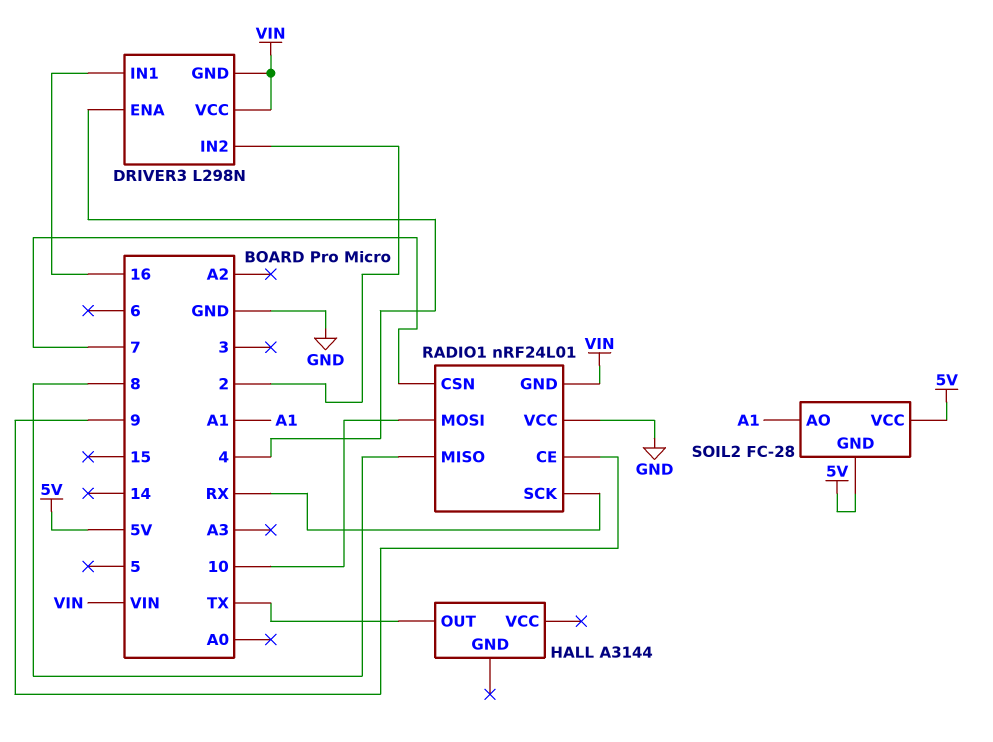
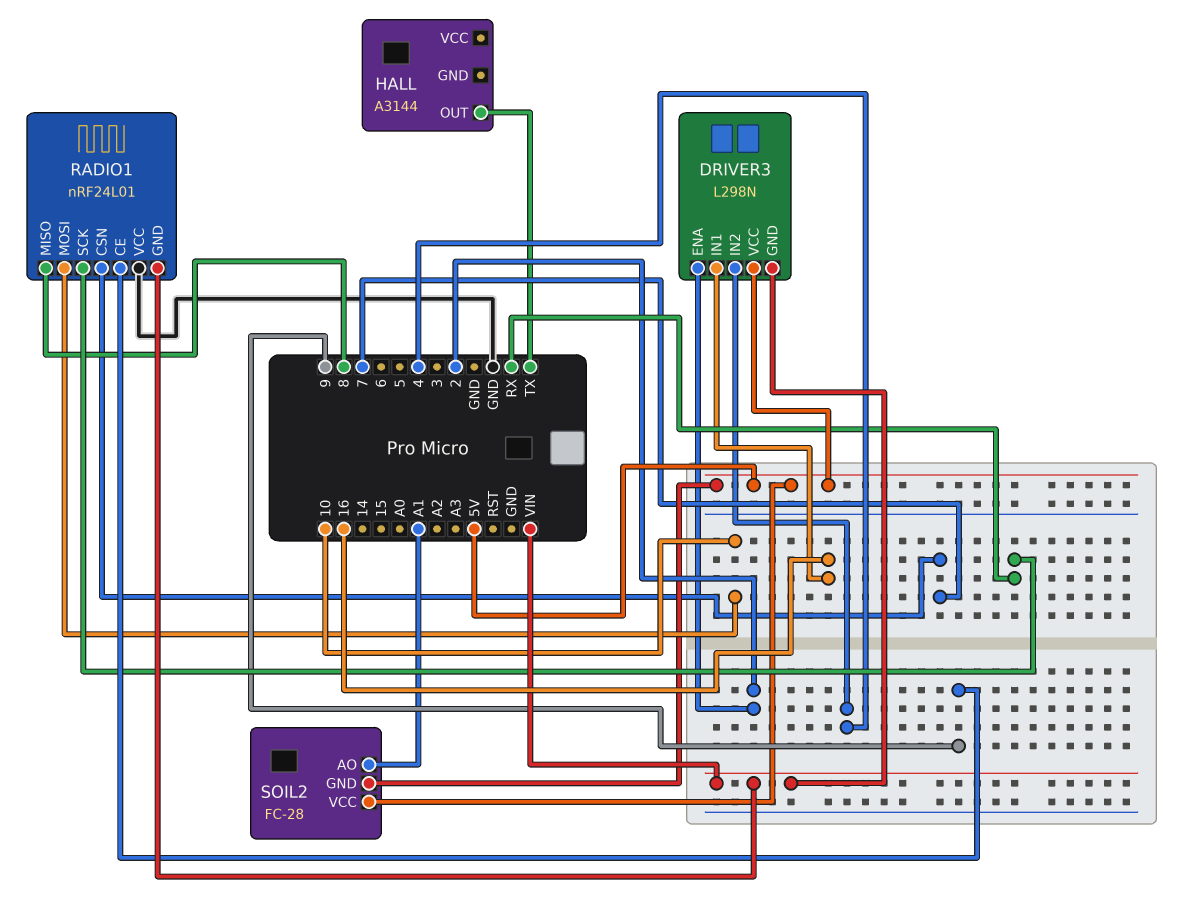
DRIVER3 pin ENA: 4 -> 2
DRIVER3 pin IN2: 2 -> 4
DRIVER3 pin VCC: VIN -> 5V

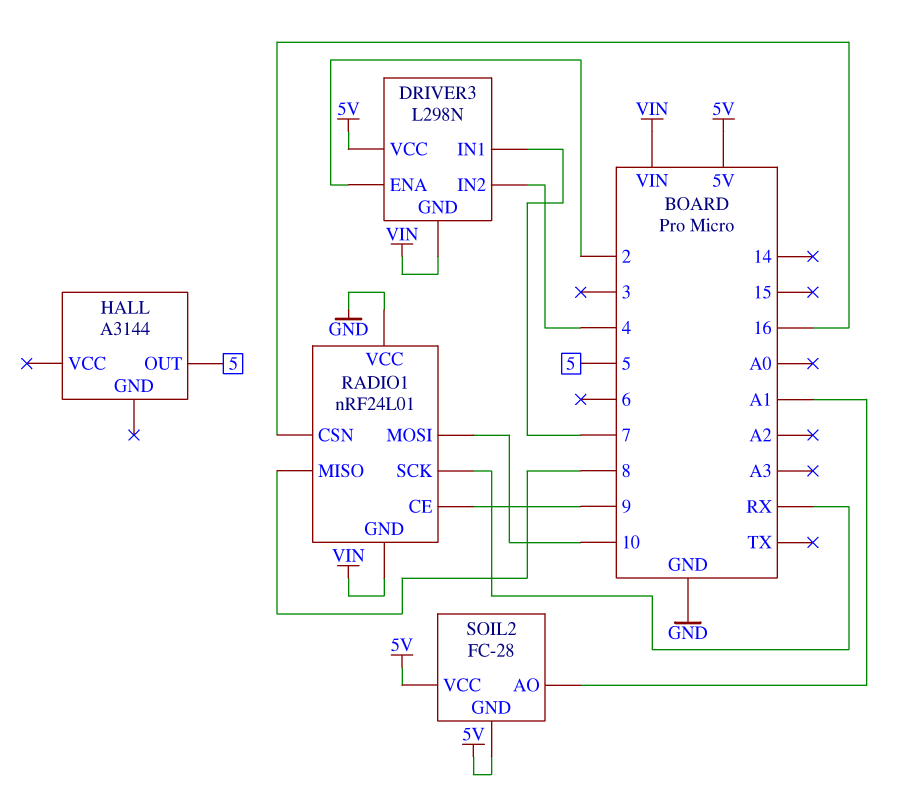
DRIVER3 pin IN1: 16 -> 7
HALL pin OUT: TX -> 5
RADIO1 pin CSN: 7 -> 16

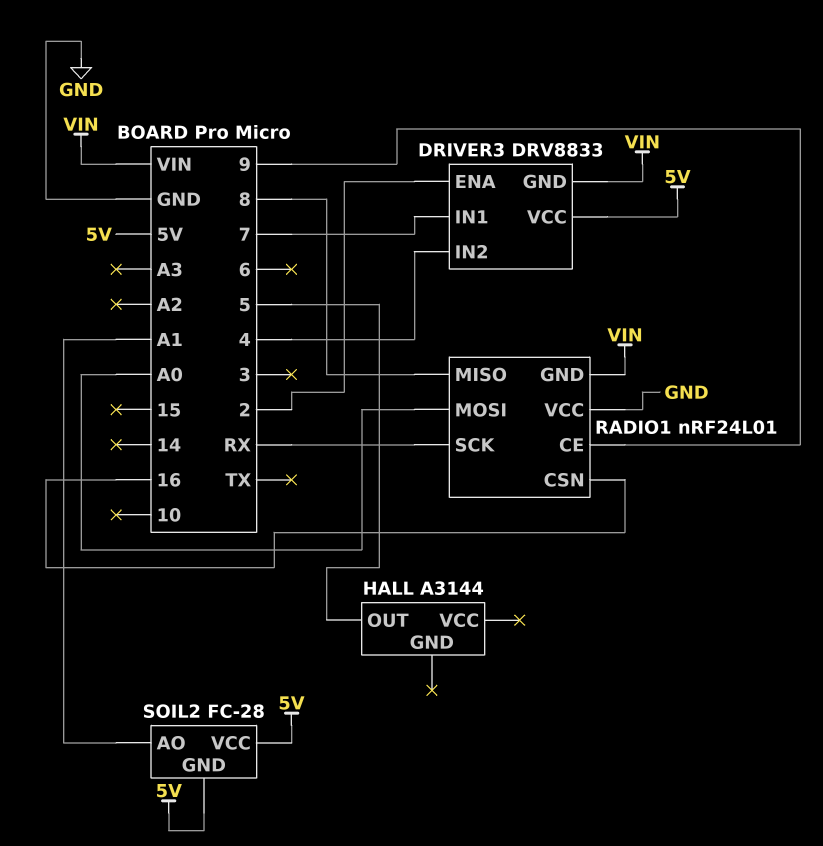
DRIVER3: L298N -> DRV8833
RADIO1 pin MOSI: 10 -> A0

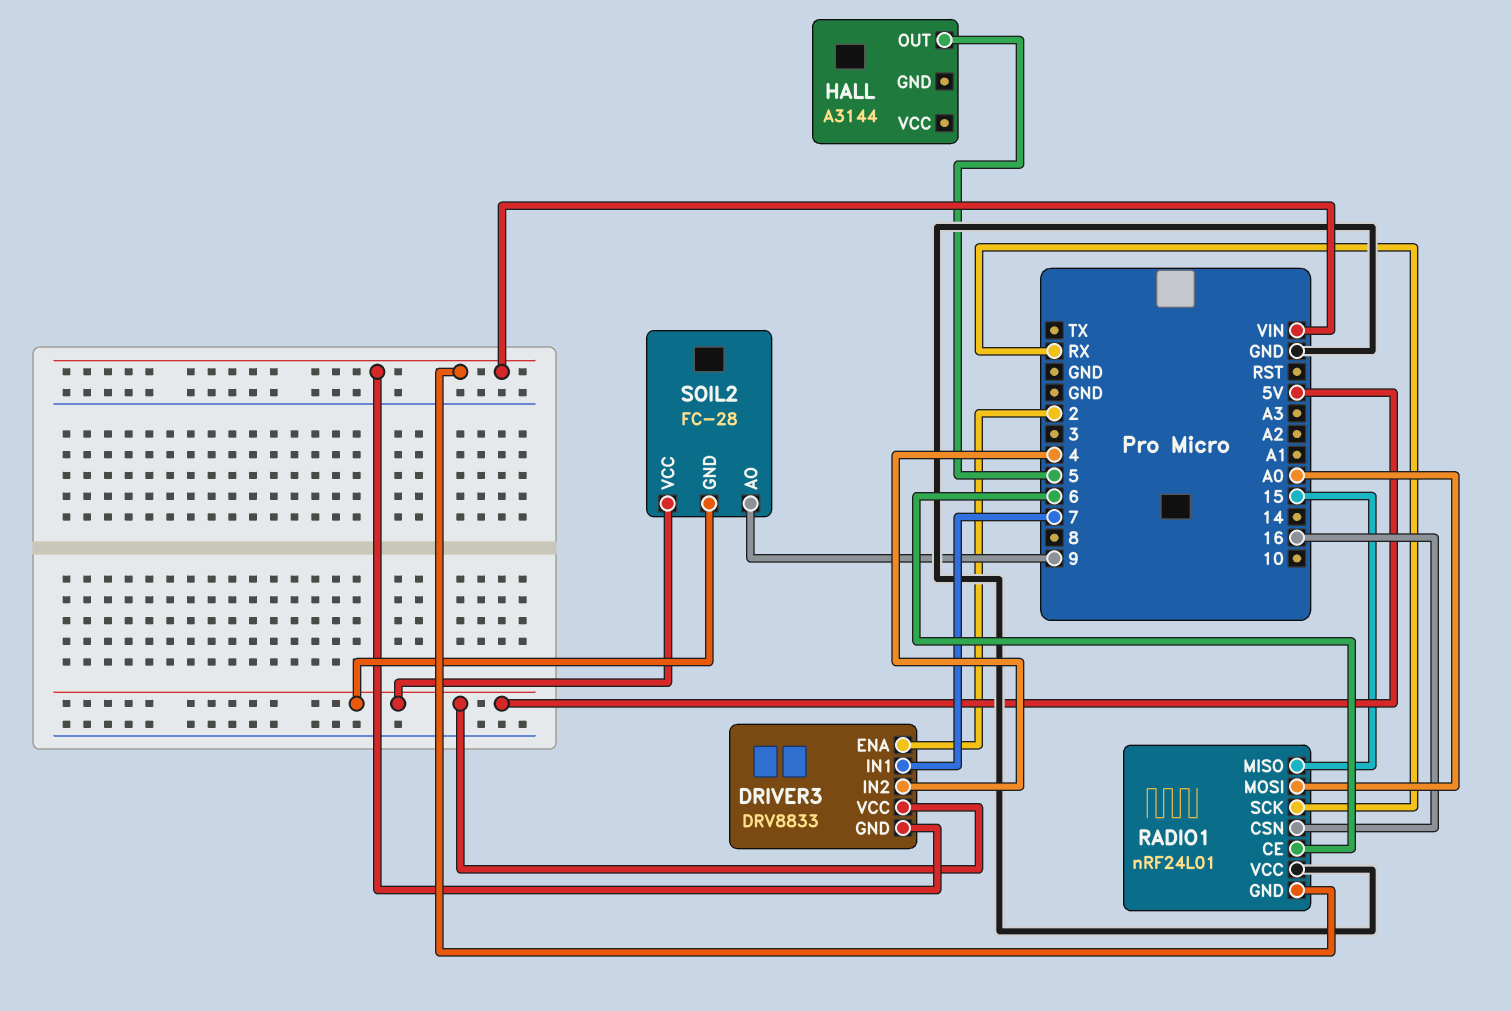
RADIO1 pin CE: 9 -> 6
RADIO1 pin MISO: 8 -> 15
SOIL2 pin AO: A1 -> 9

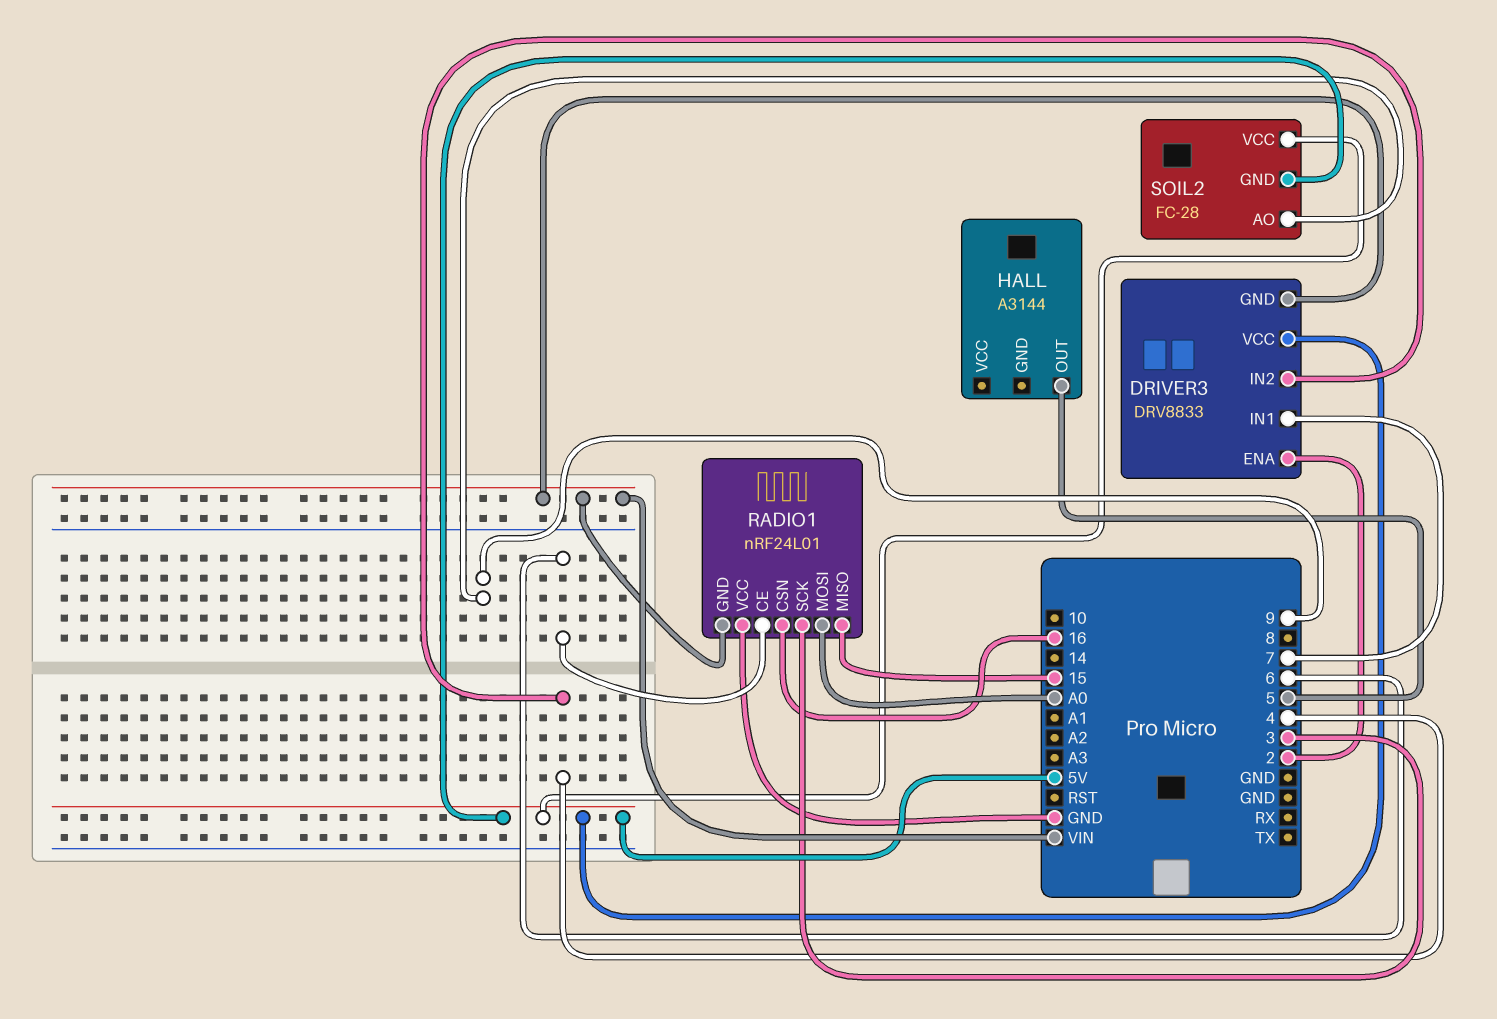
RADIO1 pin SCK: RX -> 3

